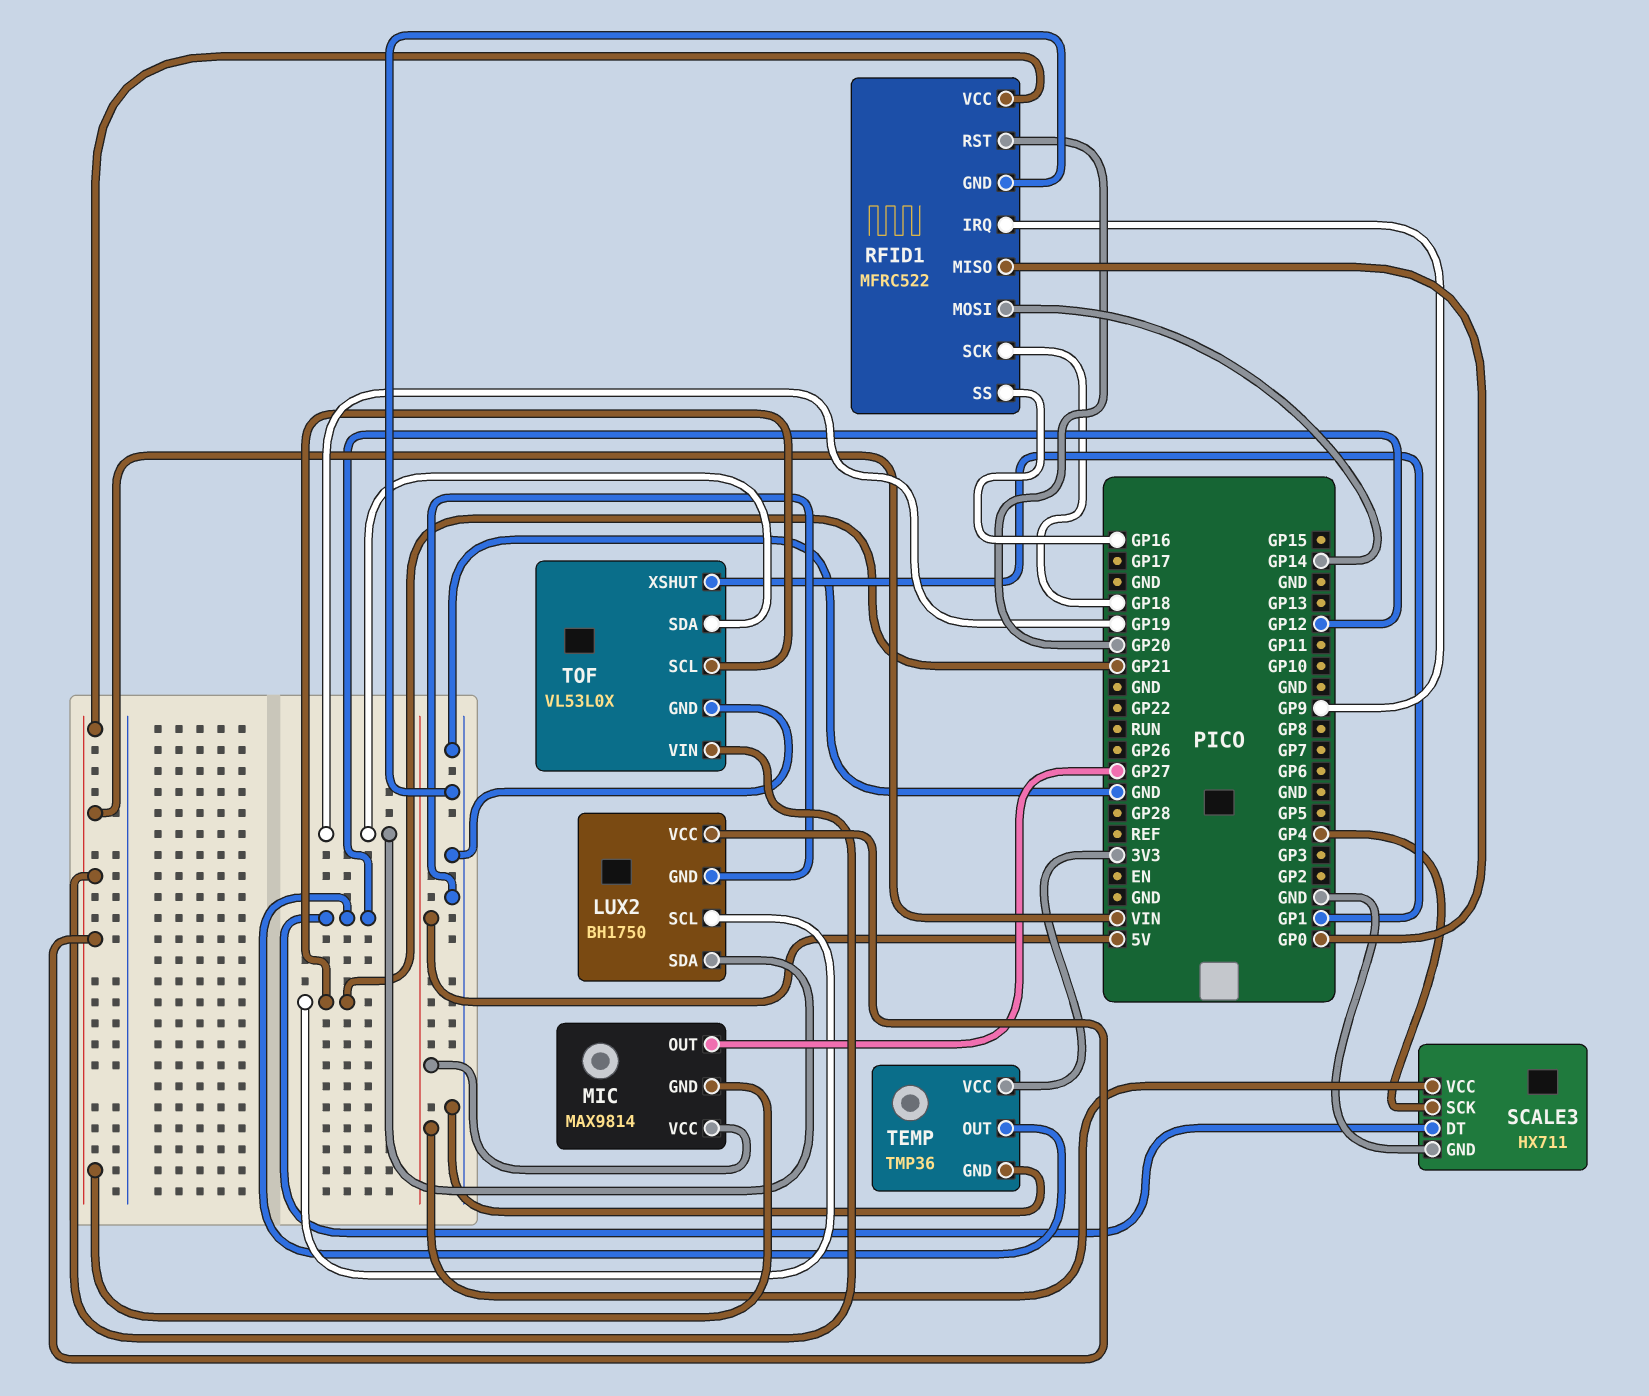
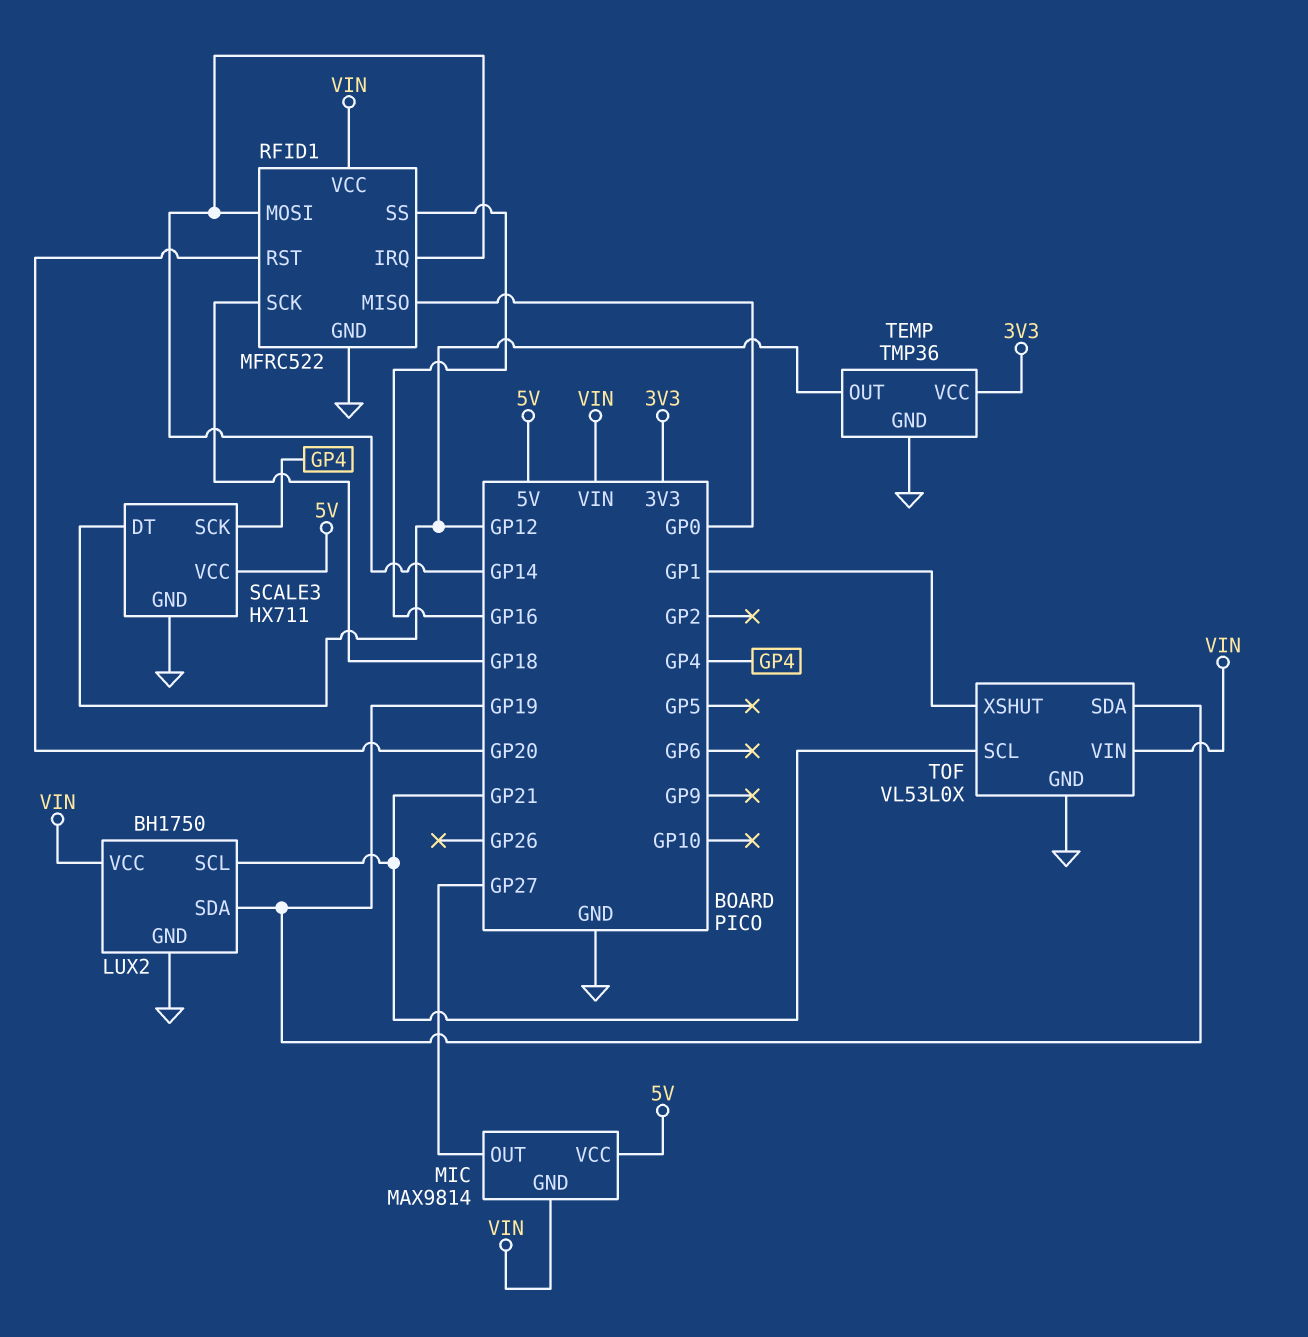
RFID1 pin IRQ: GP9 -> GP14

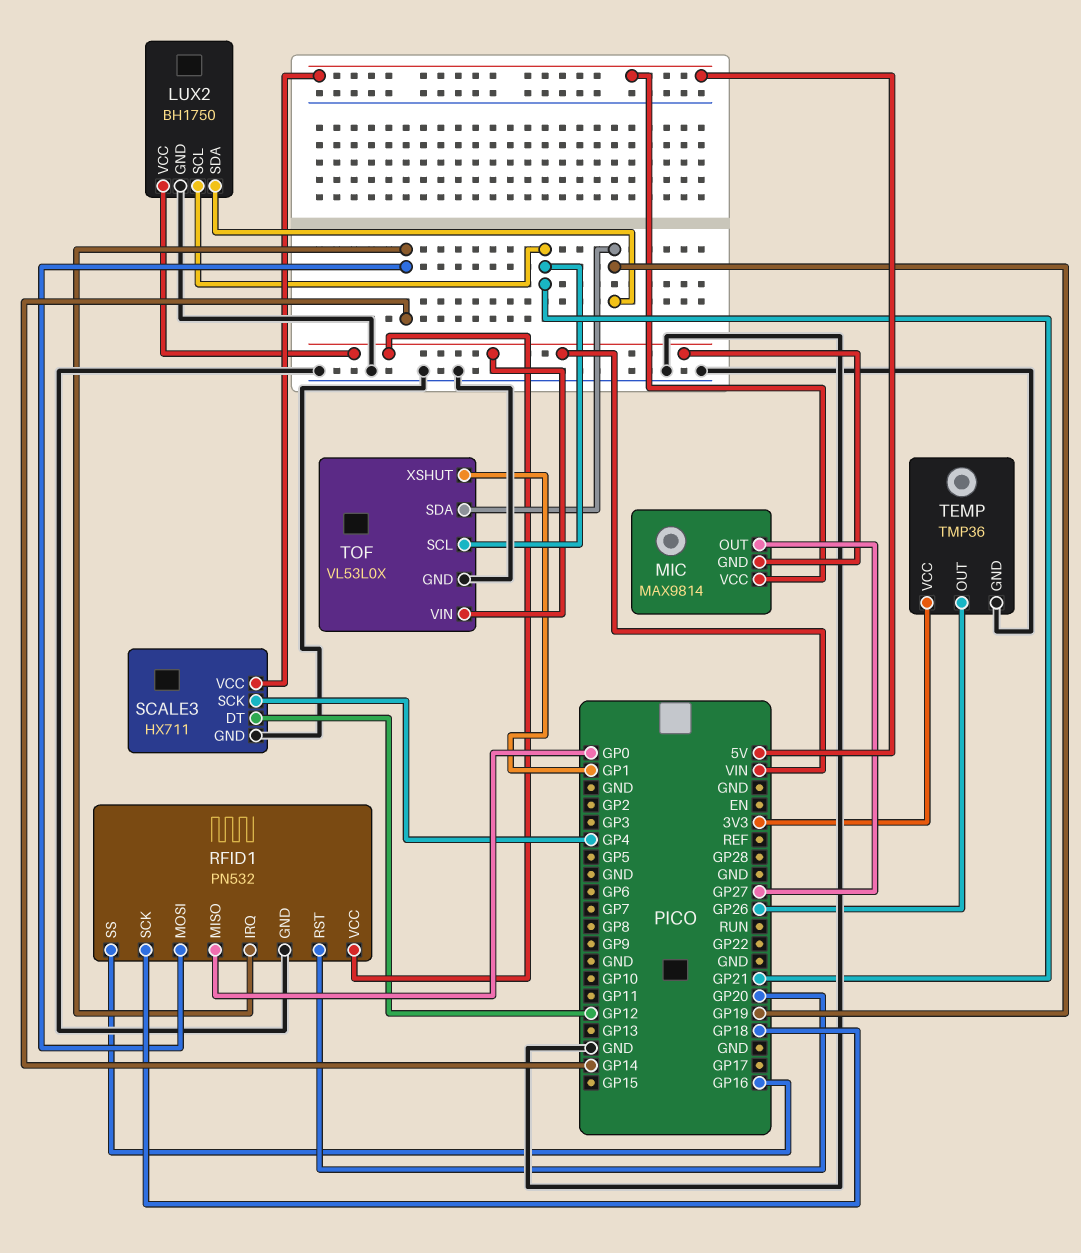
RFID1: MFRC522 -> PN532
TEMP pin OUT: GP12 -> GP26

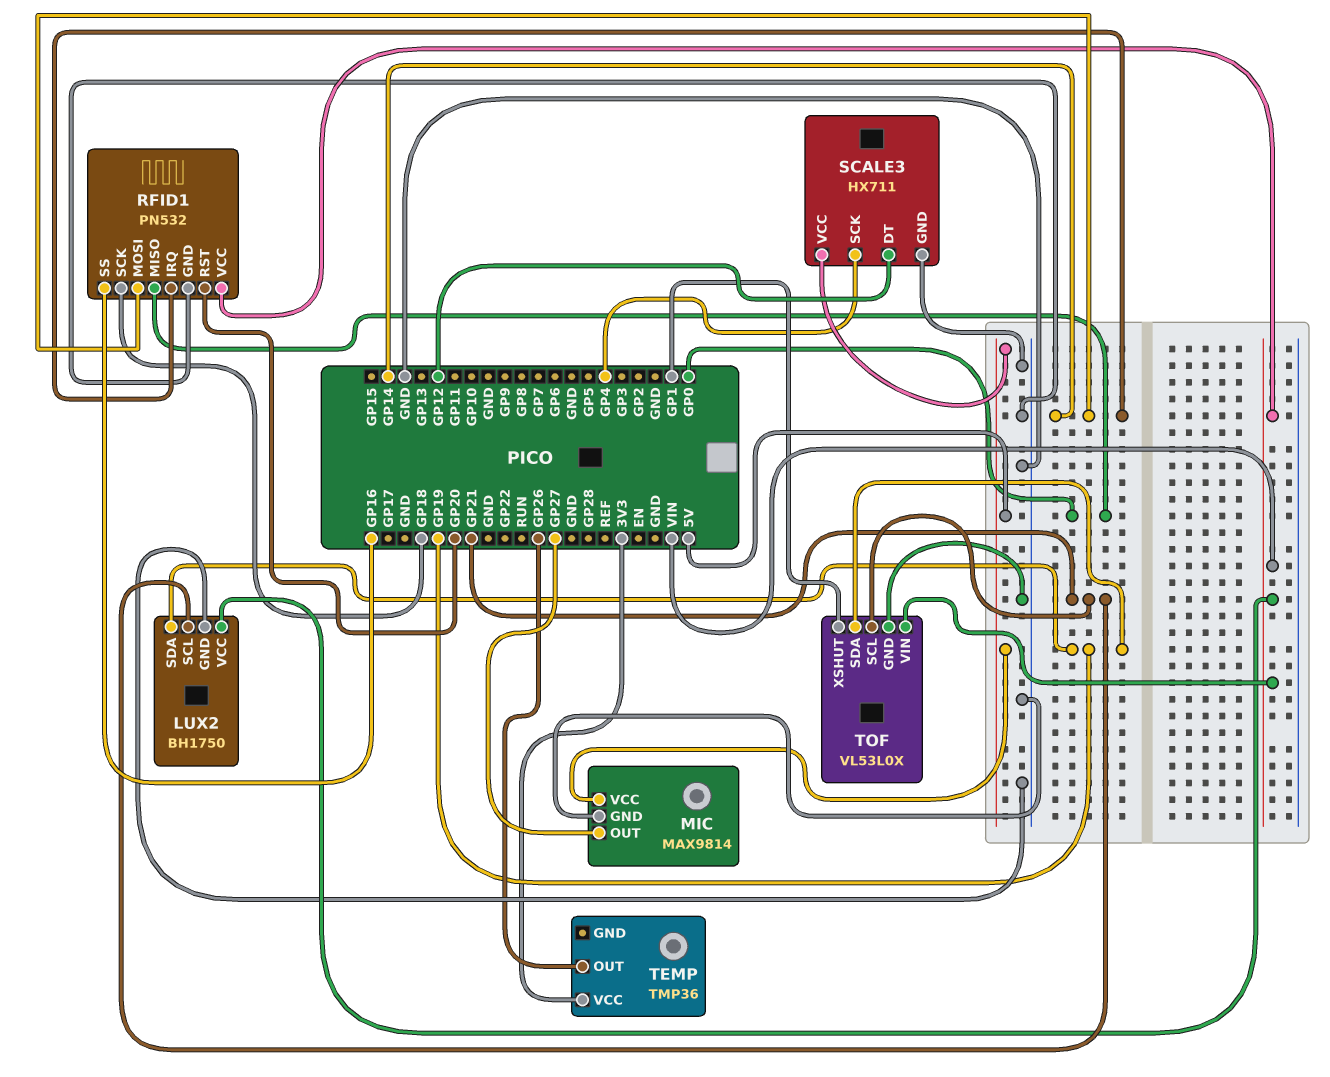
MIC pin GND: VIN -> GND
TEMP pin GND: GND -> none

